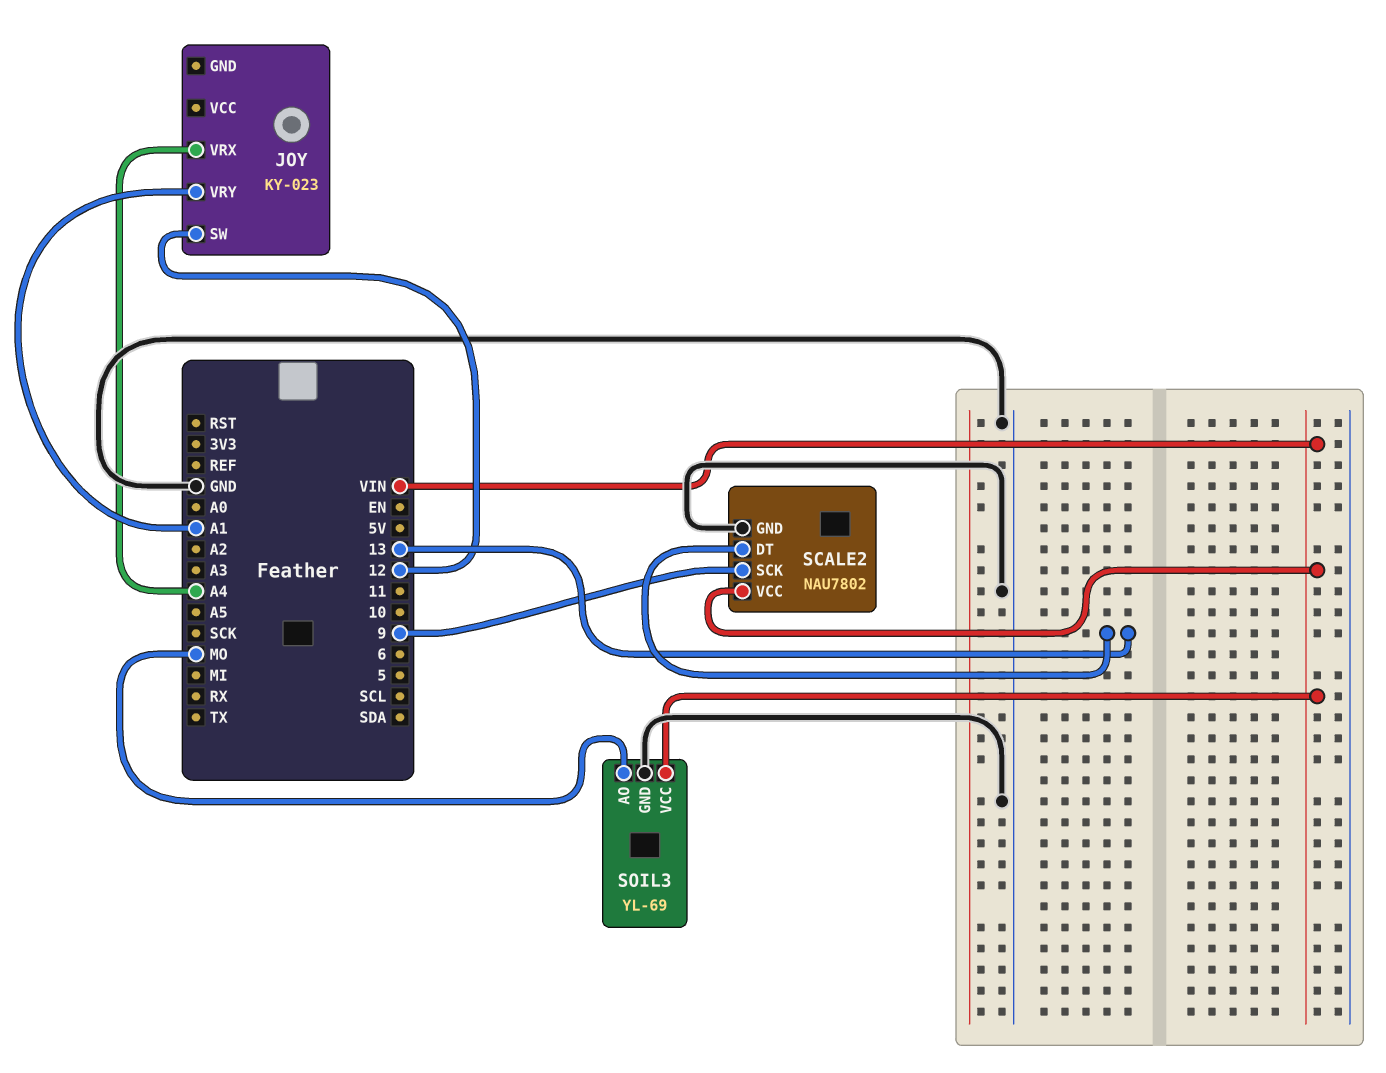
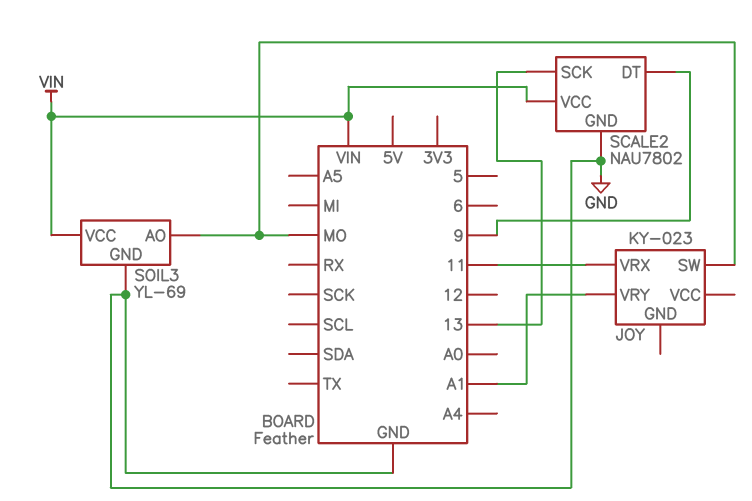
JOY pin SW: 12 -> MO
JOY pin VRX: A4 -> 11
SCALE2 pin DT: 13 -> 9
SCALE2 pin SCK: 9 -> 13

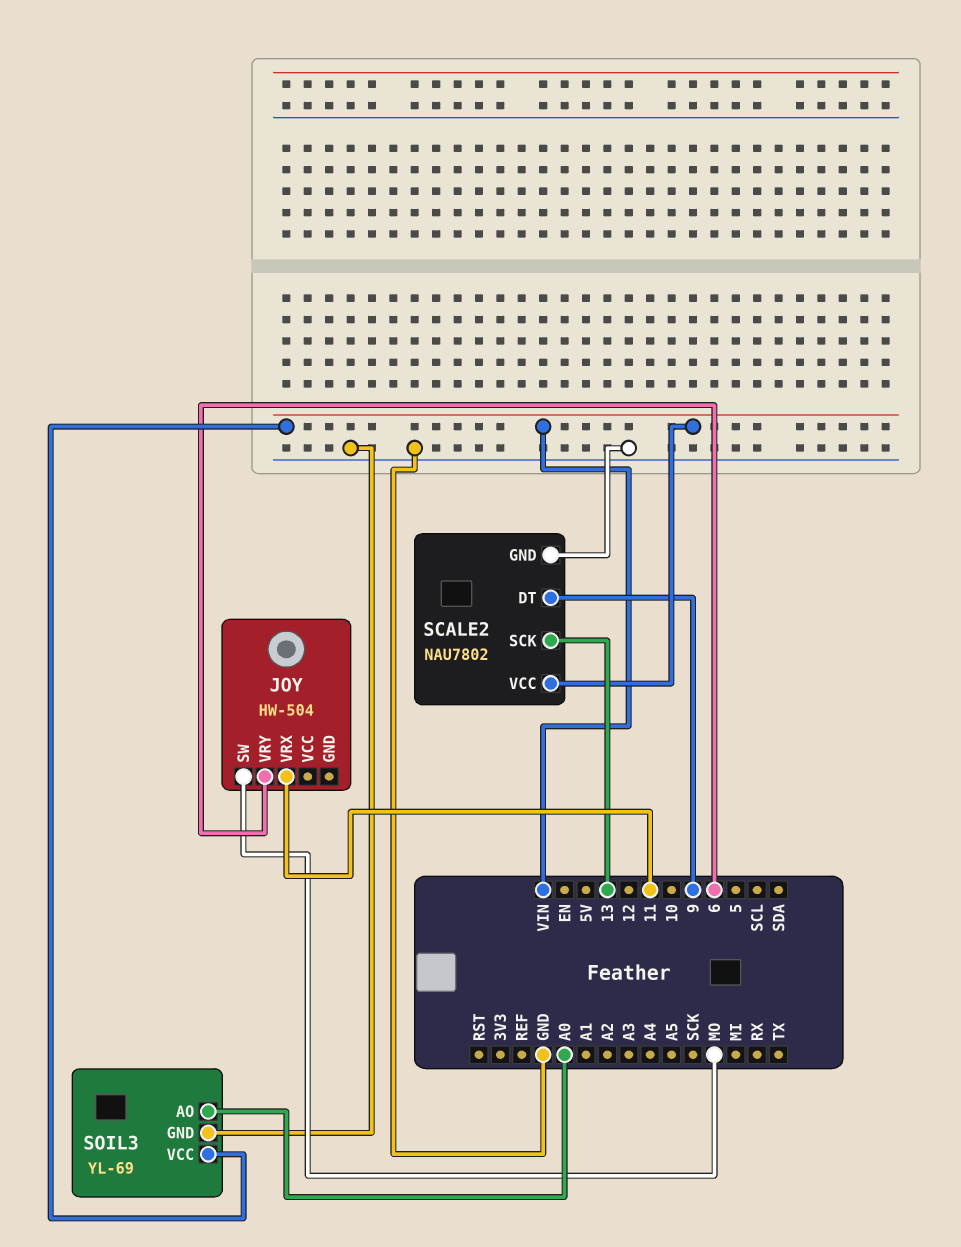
JOY: KY-023 -> HW-504
JOY pin VRY: A1 -> 6
SOIL3 pin AO: MO -> A0

